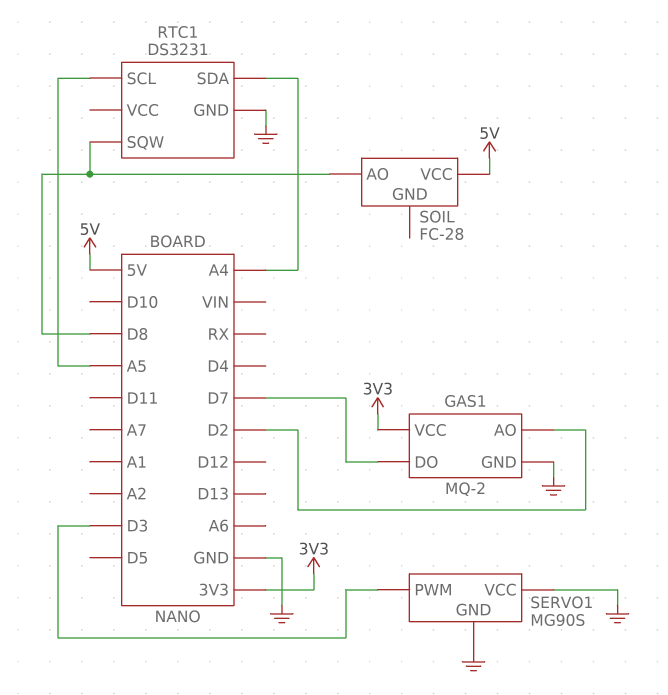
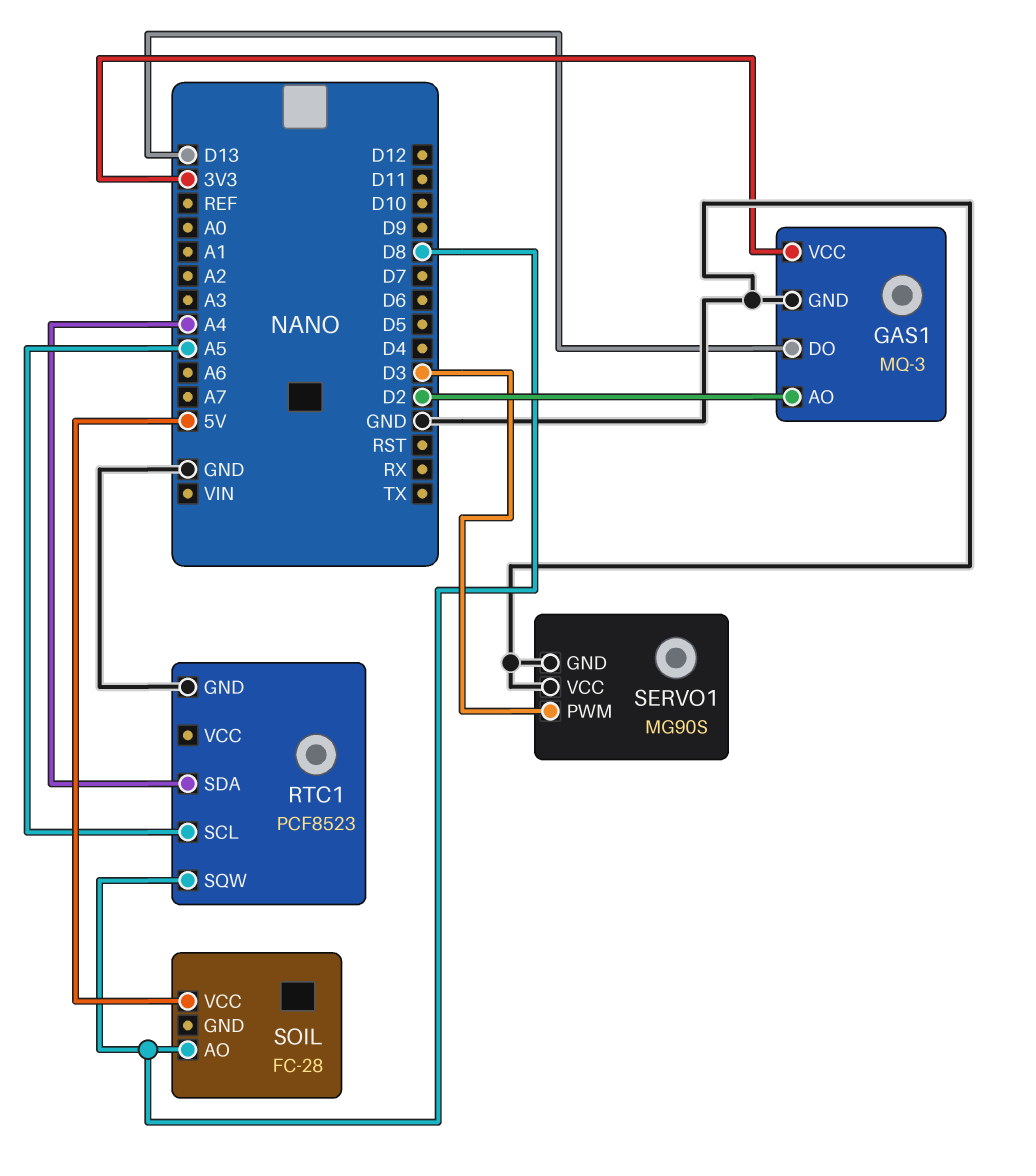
GAS1: MQ-2 -> MQ-3
GAS1 pin DO: D7 -> D13
RTC1: DS3231 -> PCF8523

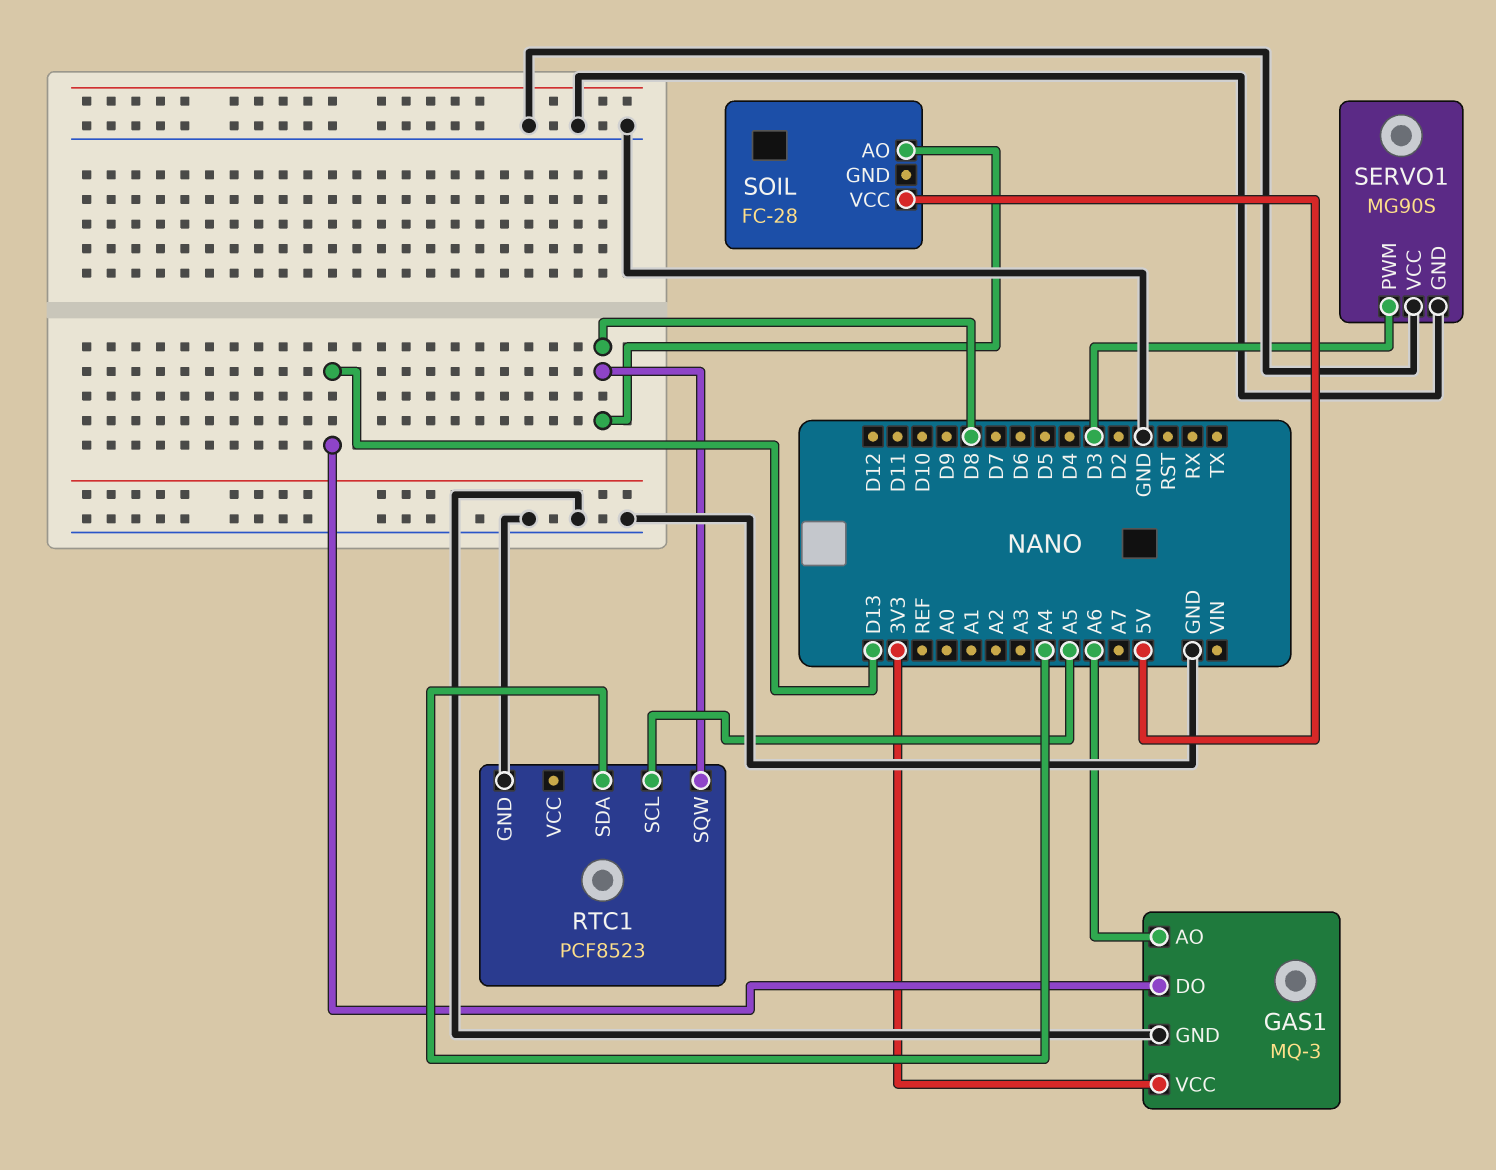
GAS1 pin AO: D2 -> A6

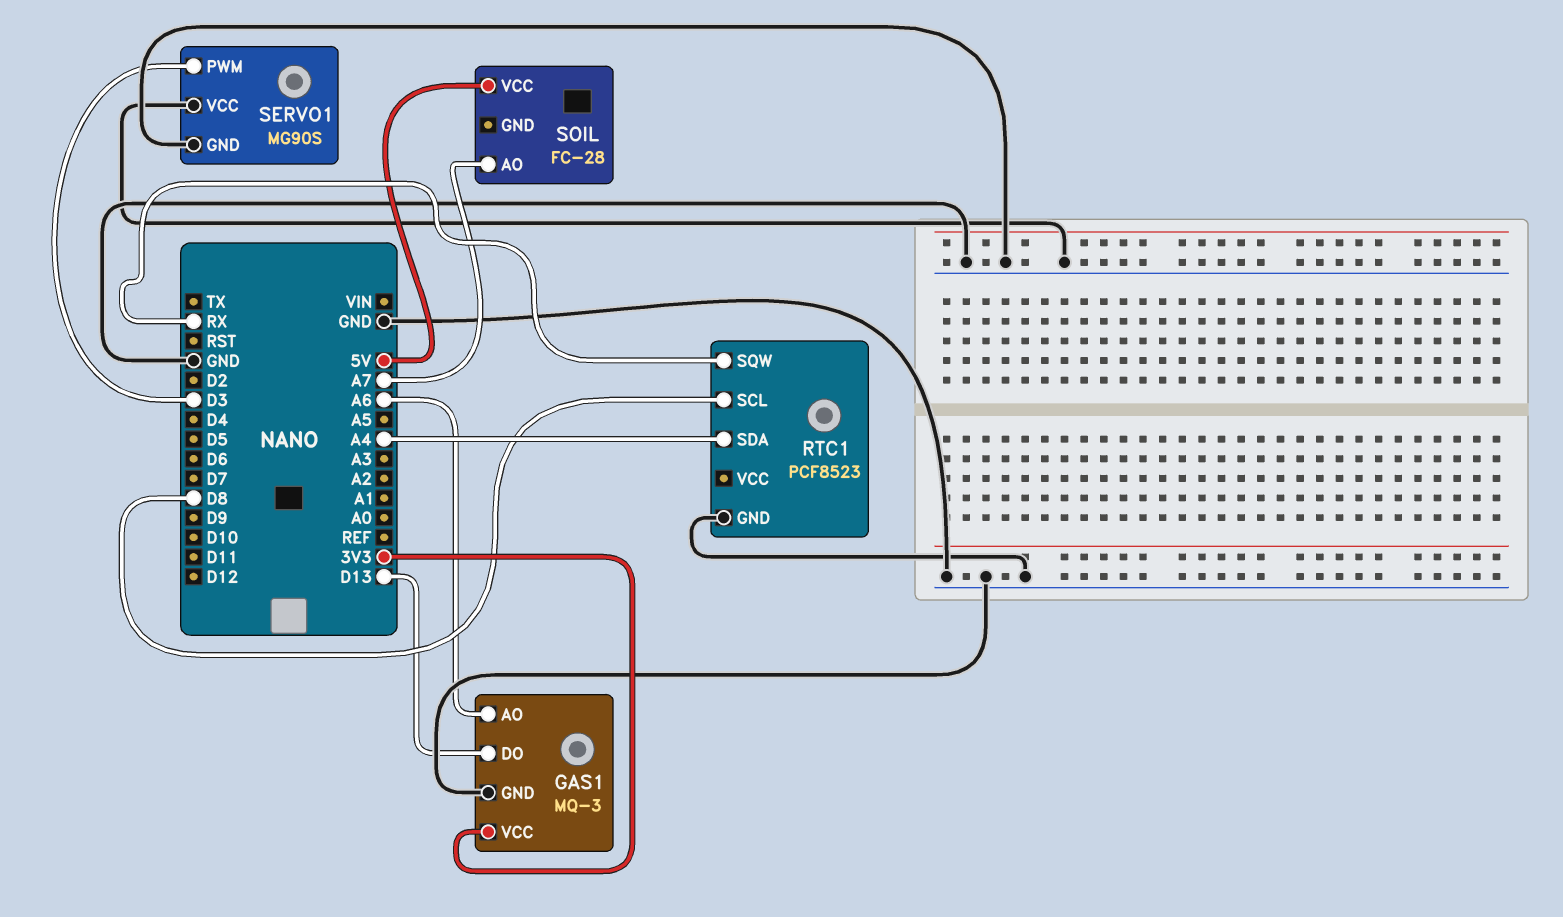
RTC1 pin SCL: A5 -> D8
RTC1 pin SQW: D8 -> RX
SOIL pin AO: D8 -> A7

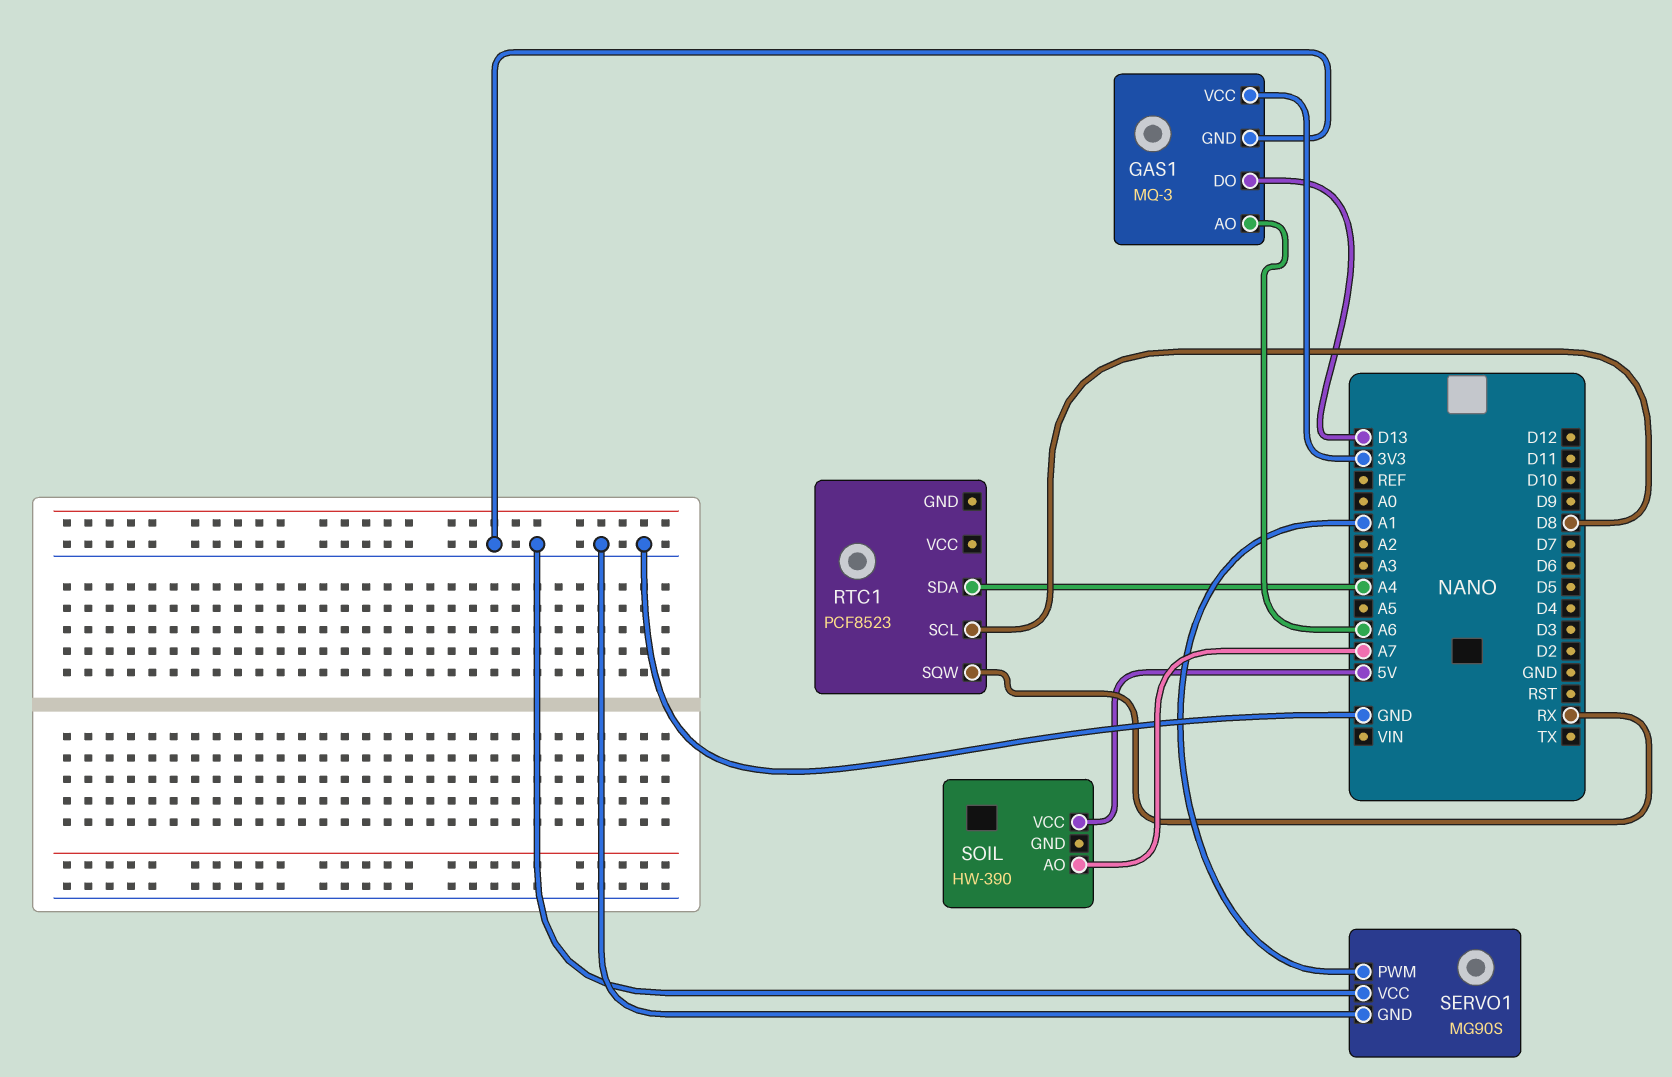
RTC1 pin GND: GND -> none
SERVO1 pin PWM: D3 -> A1
SOIL: FC-28 -> HW-390

